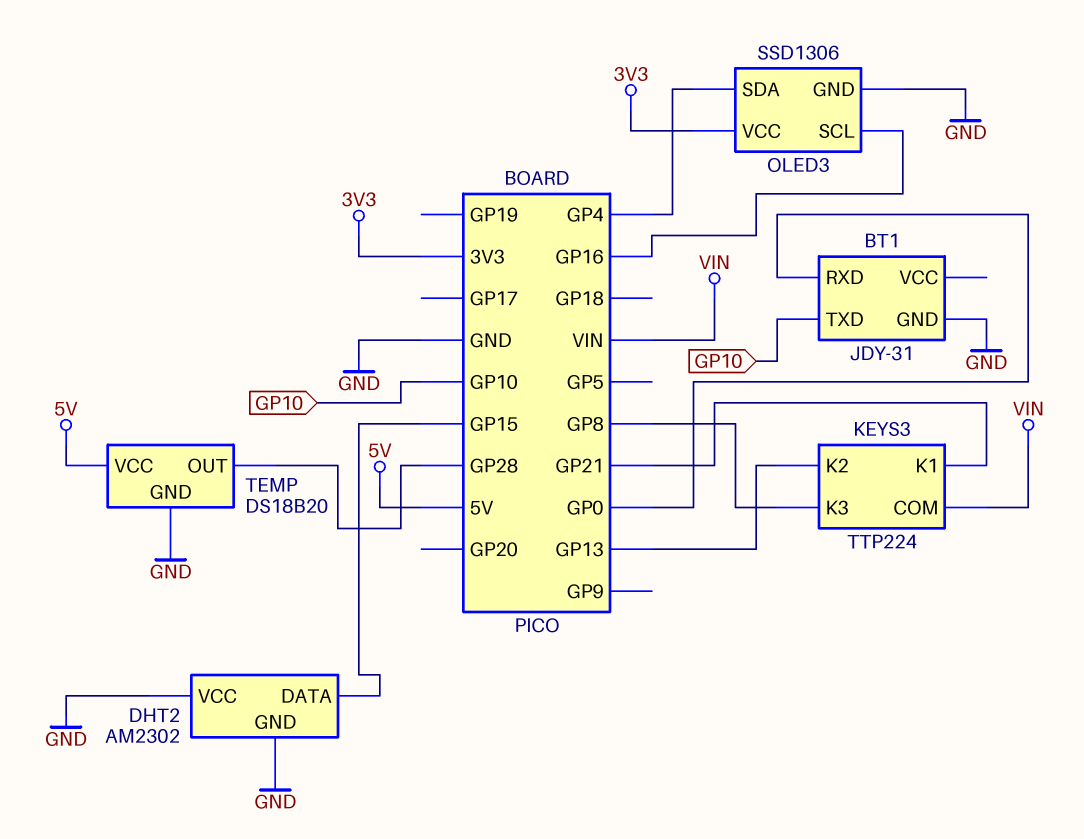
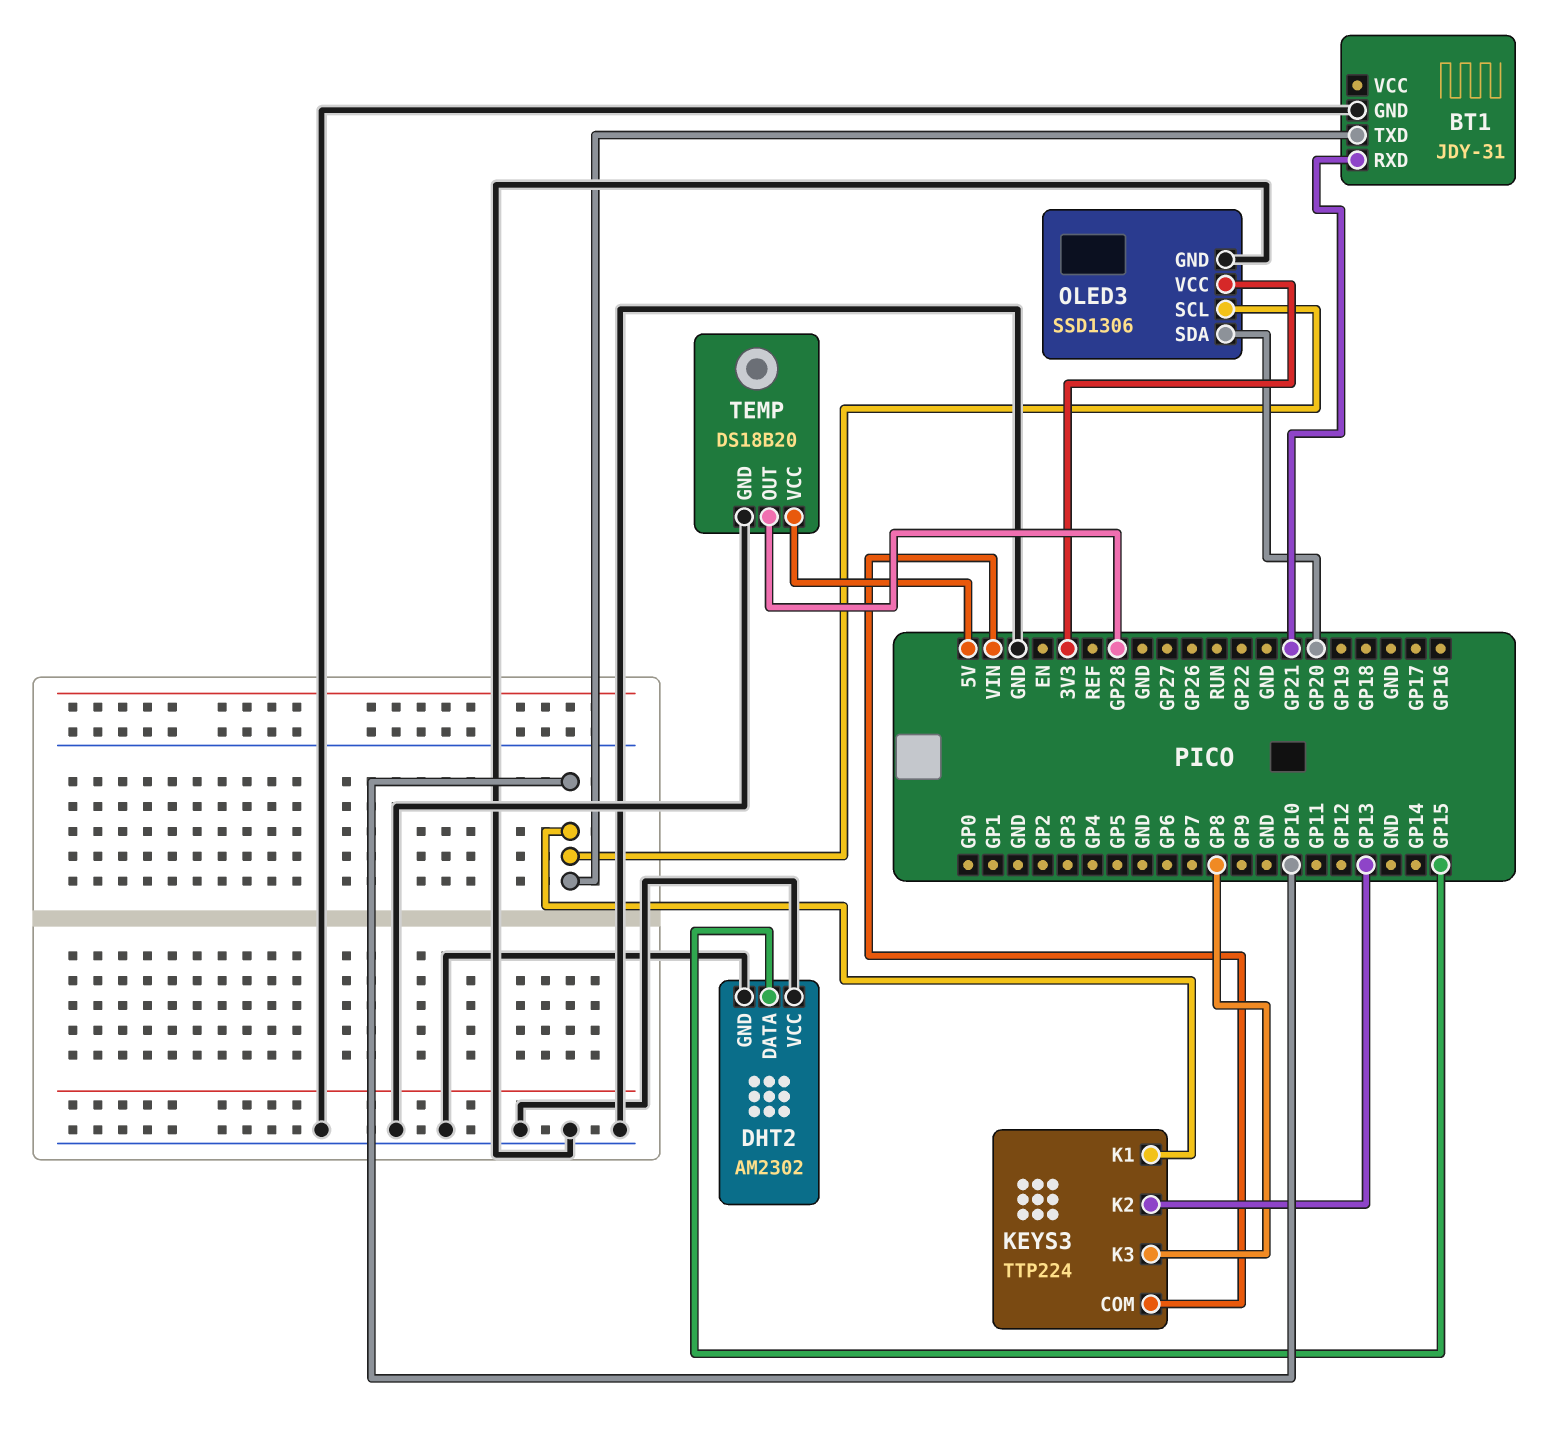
BT1 pin RXD: GP0 -> GP21
KEYS3 pin K1: GP21 -> GP10
OLED3 pin SCL: GP16 -> GP10
OLED3 pin SDA: GP4 -> GP20

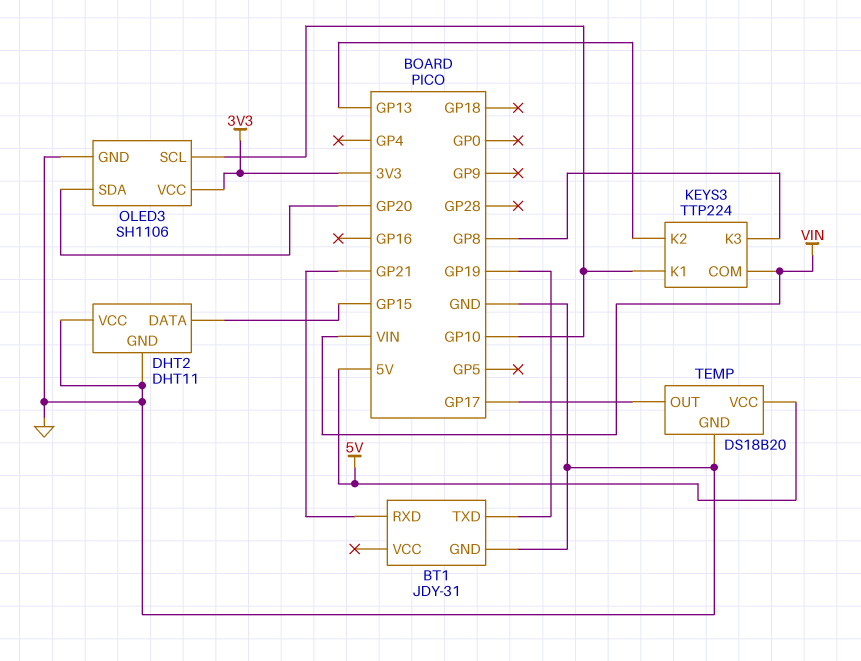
BT1 pin TXD: GP10 -> GP19
DHT2: AM2302 -> DHT11
OLED3: SSD1306 -> SH1106
TEMP pin OUT: GP28 -> GP17

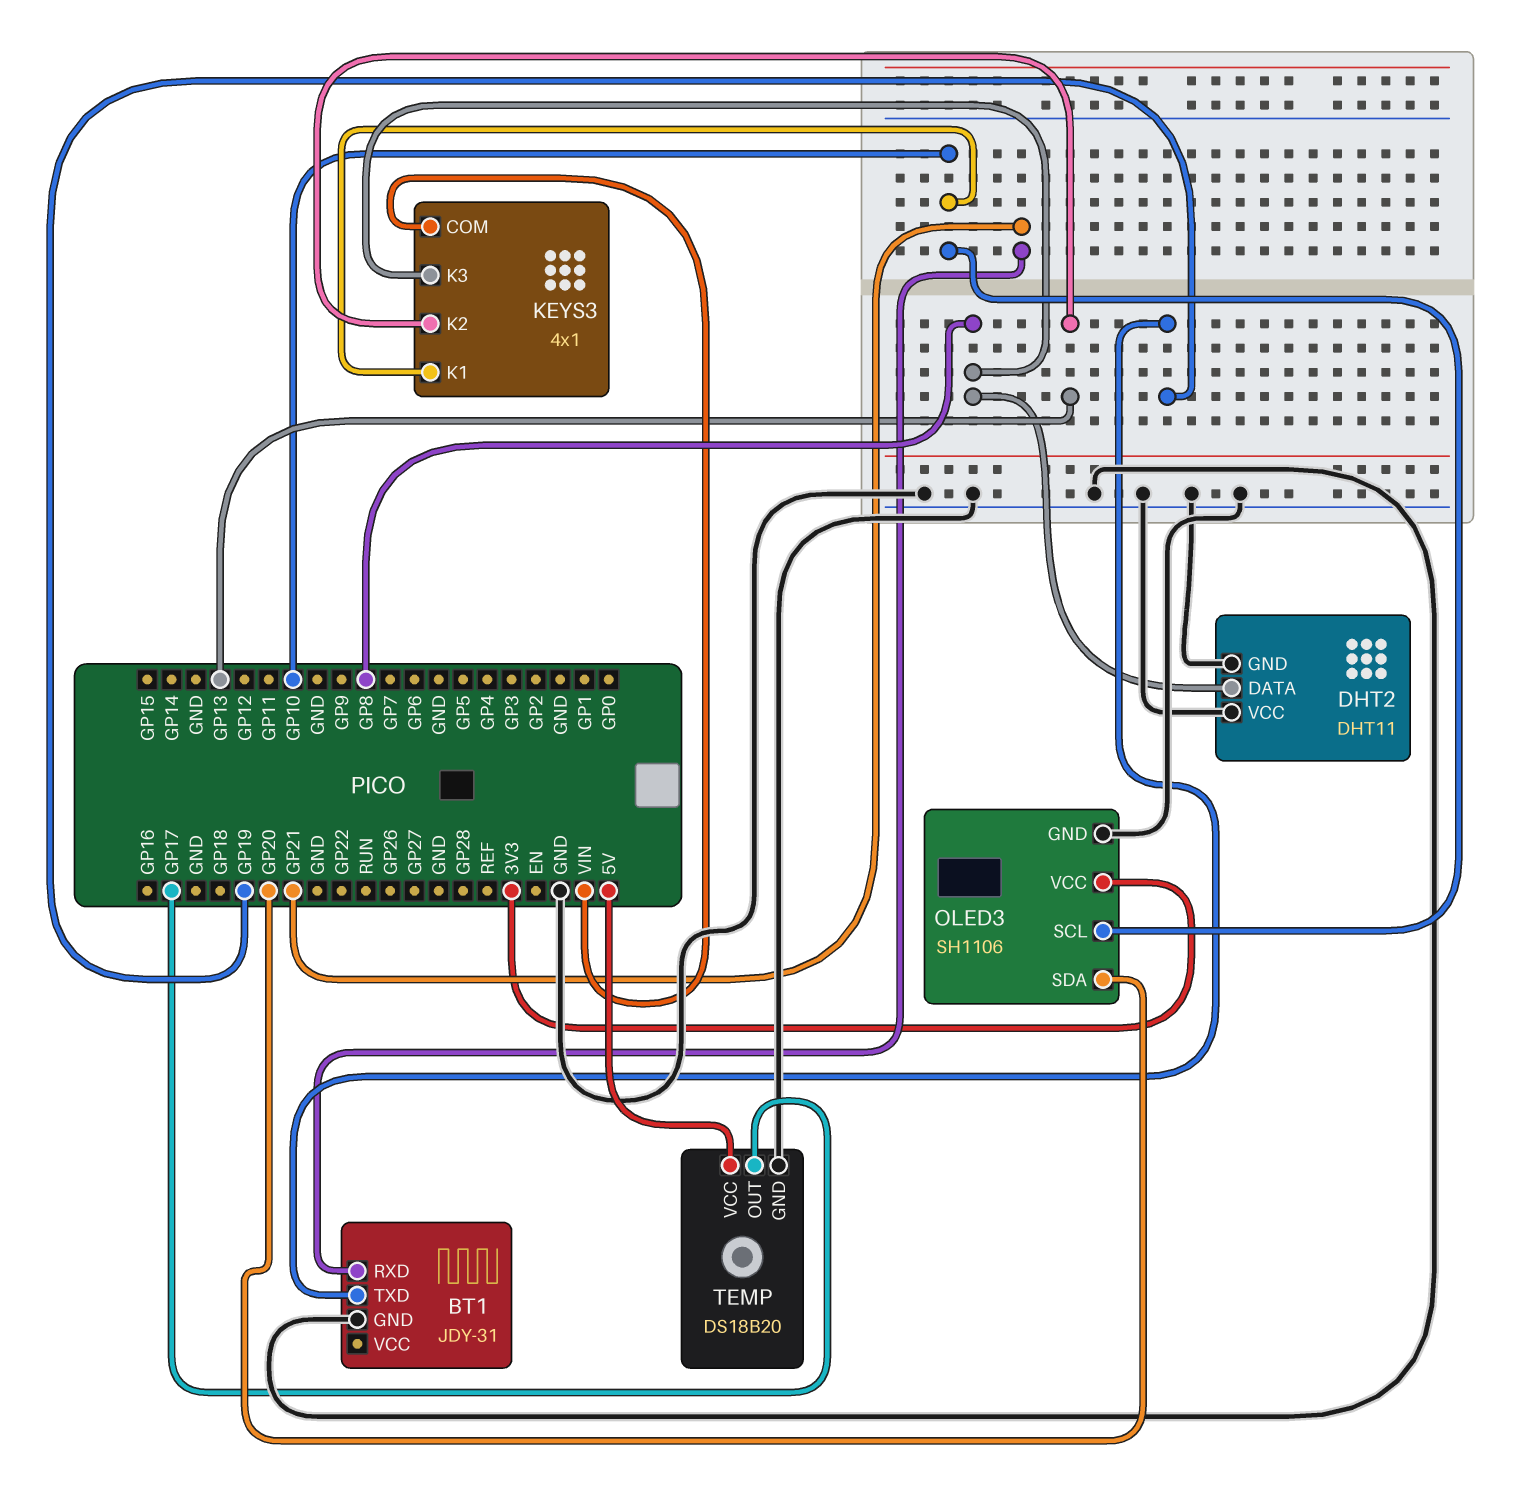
DHT2 pin DATA: GP15 -> GP8
KEYS3: TTP224 -> 4x1

